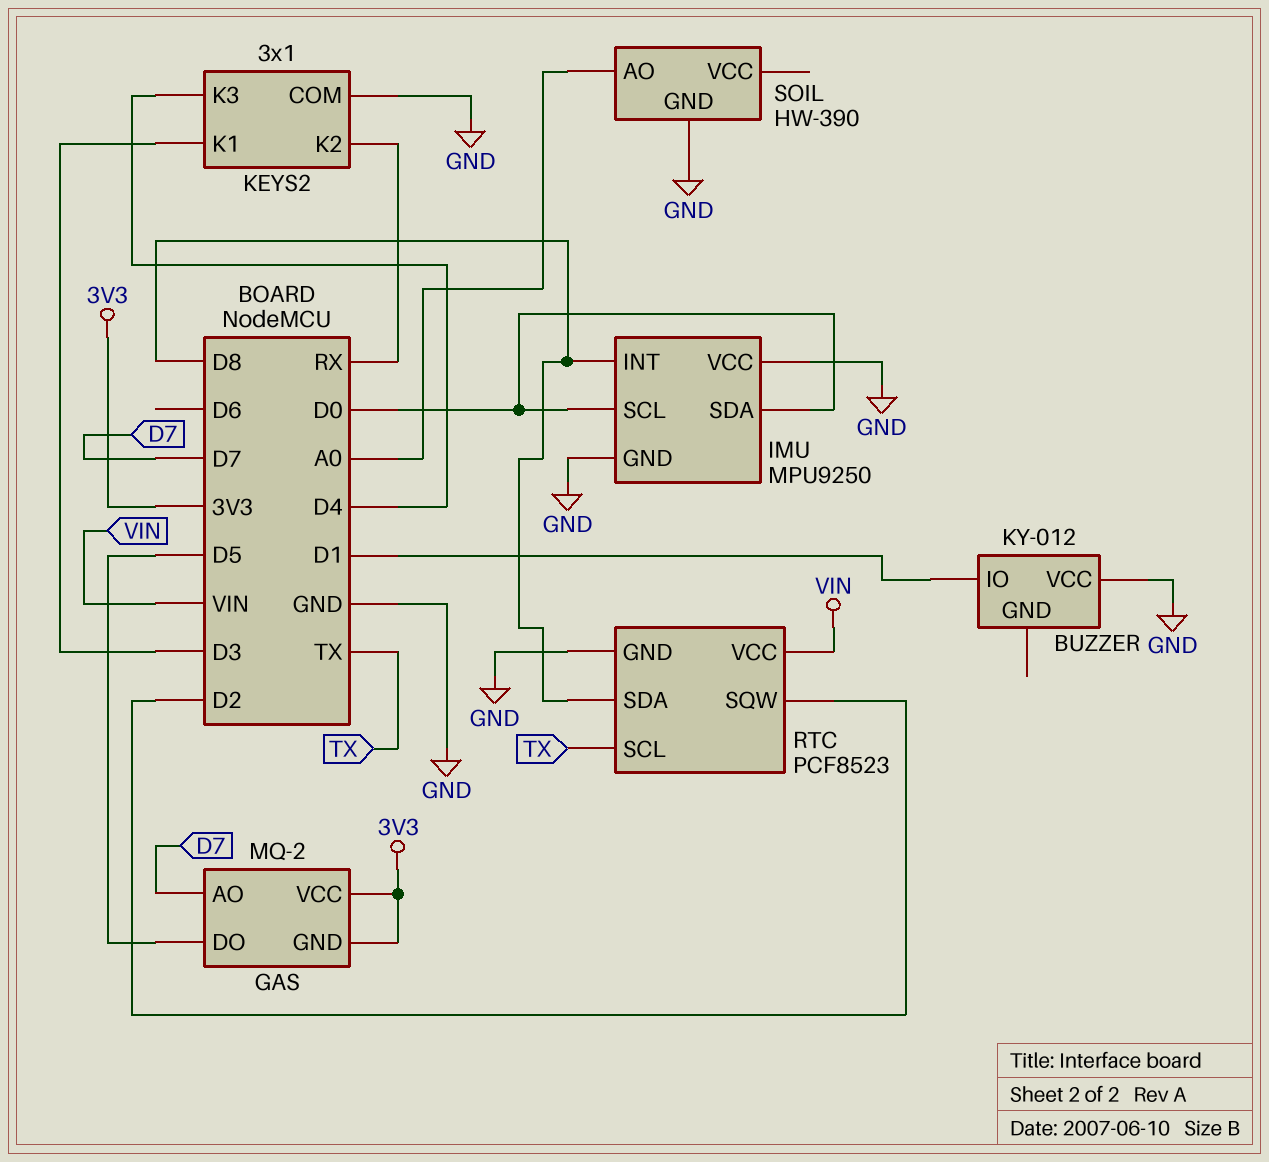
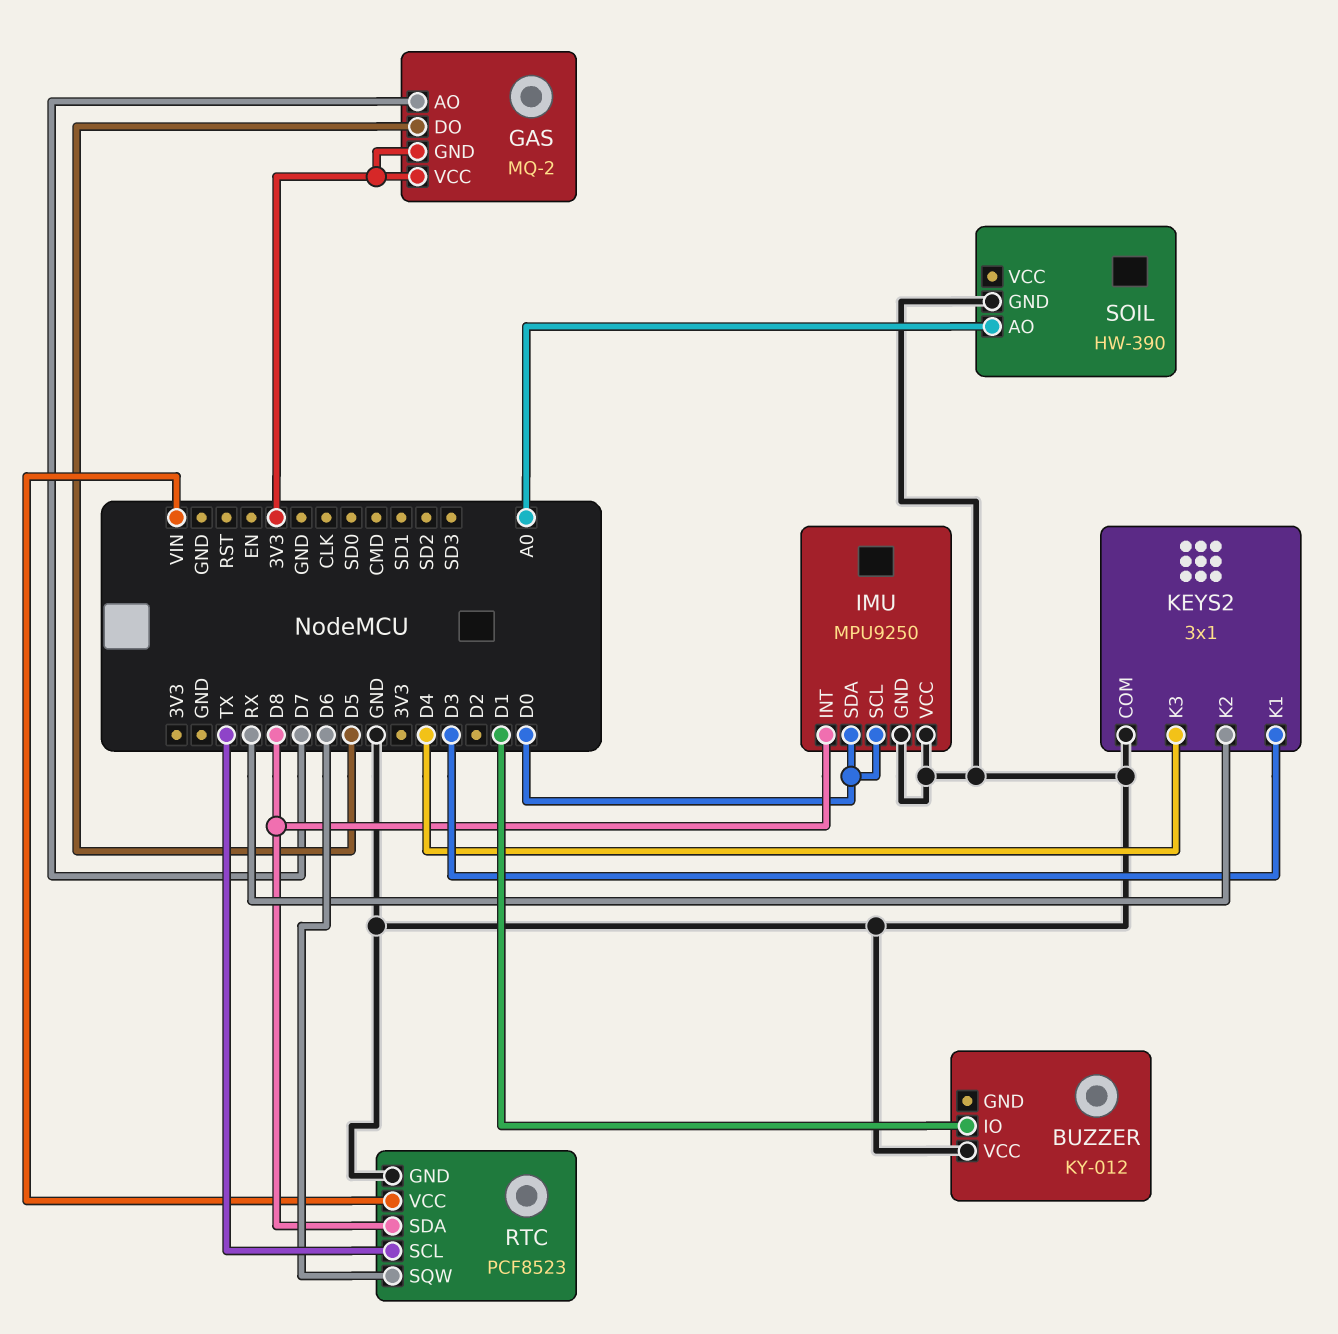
RTC pin SQW: D2 -> D6

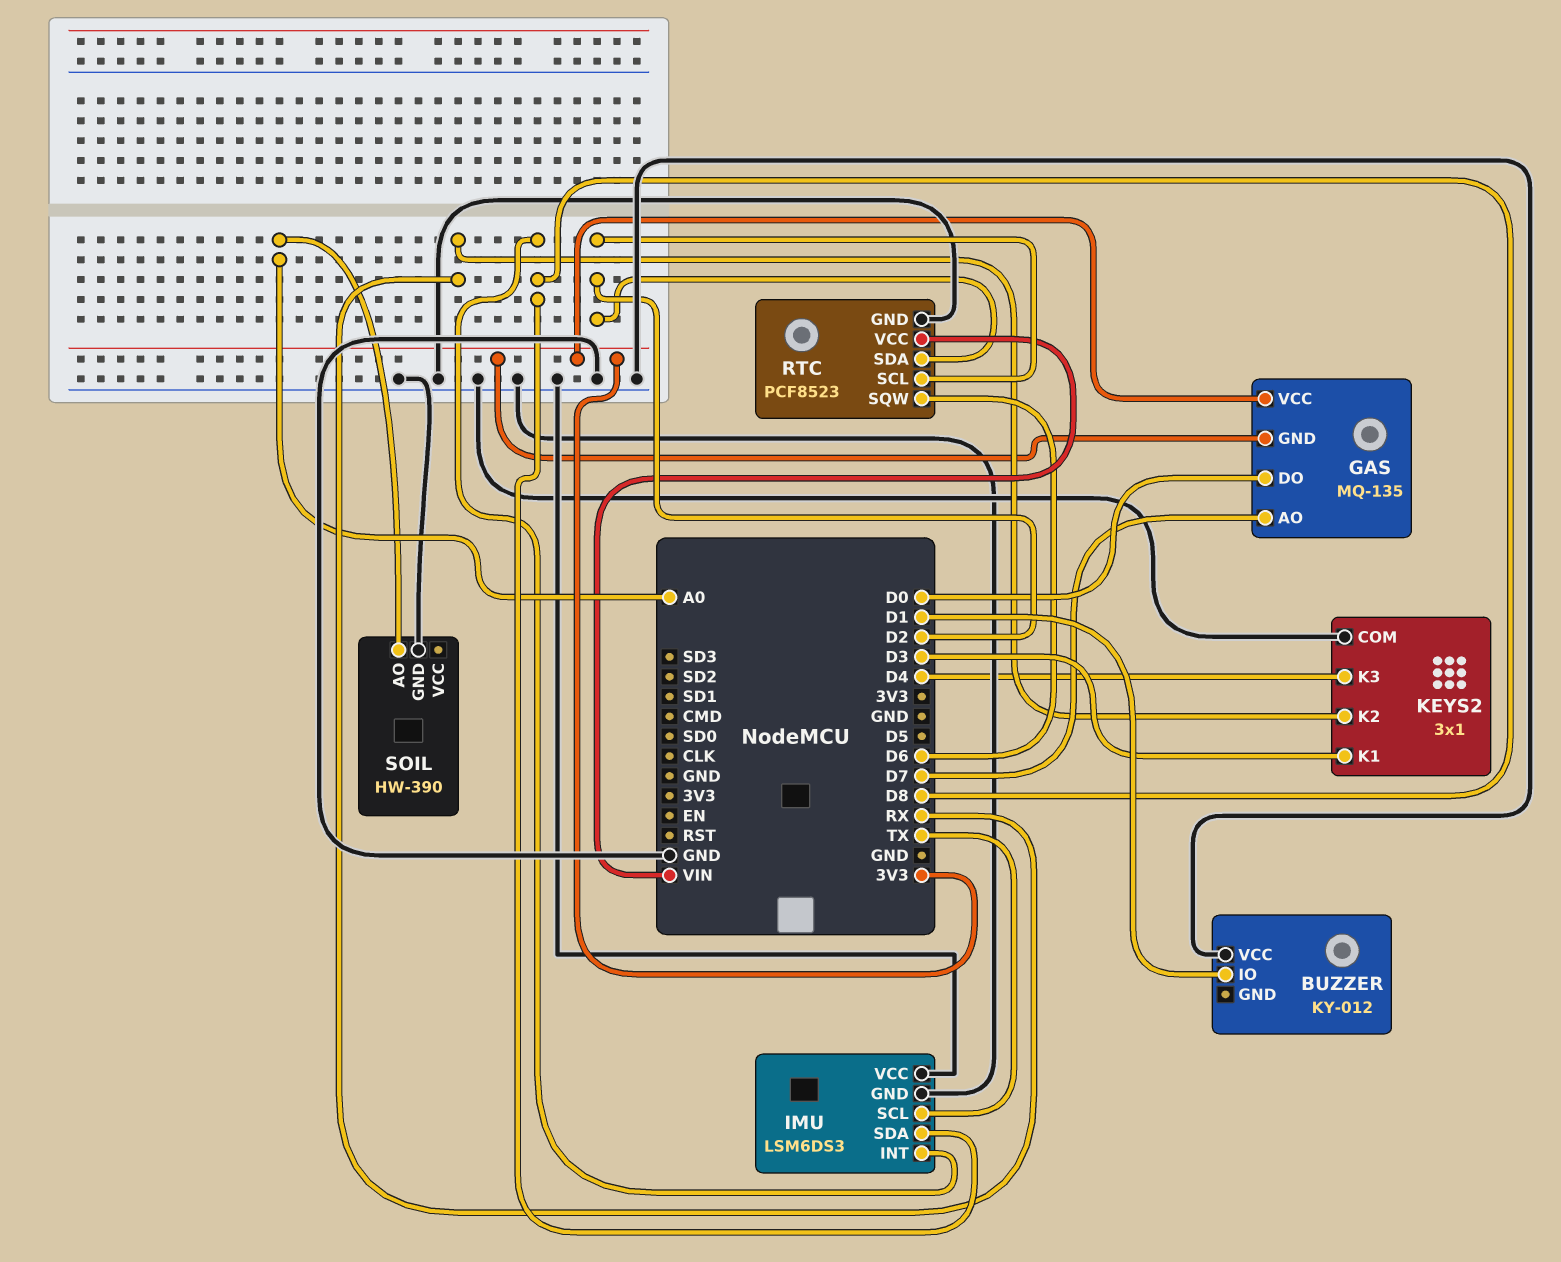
GAS: MQ-2 -> MQ-135
GAS pin DO: D5 -> D0
IMU: MPU9250 -> LSM6DS3
IMU pin SCL: D0 -> TX
IMU pin SDA: D0 -> D8
RTC pin SCL: TX -> D2
RTC pin SDA: D8 -> D2

